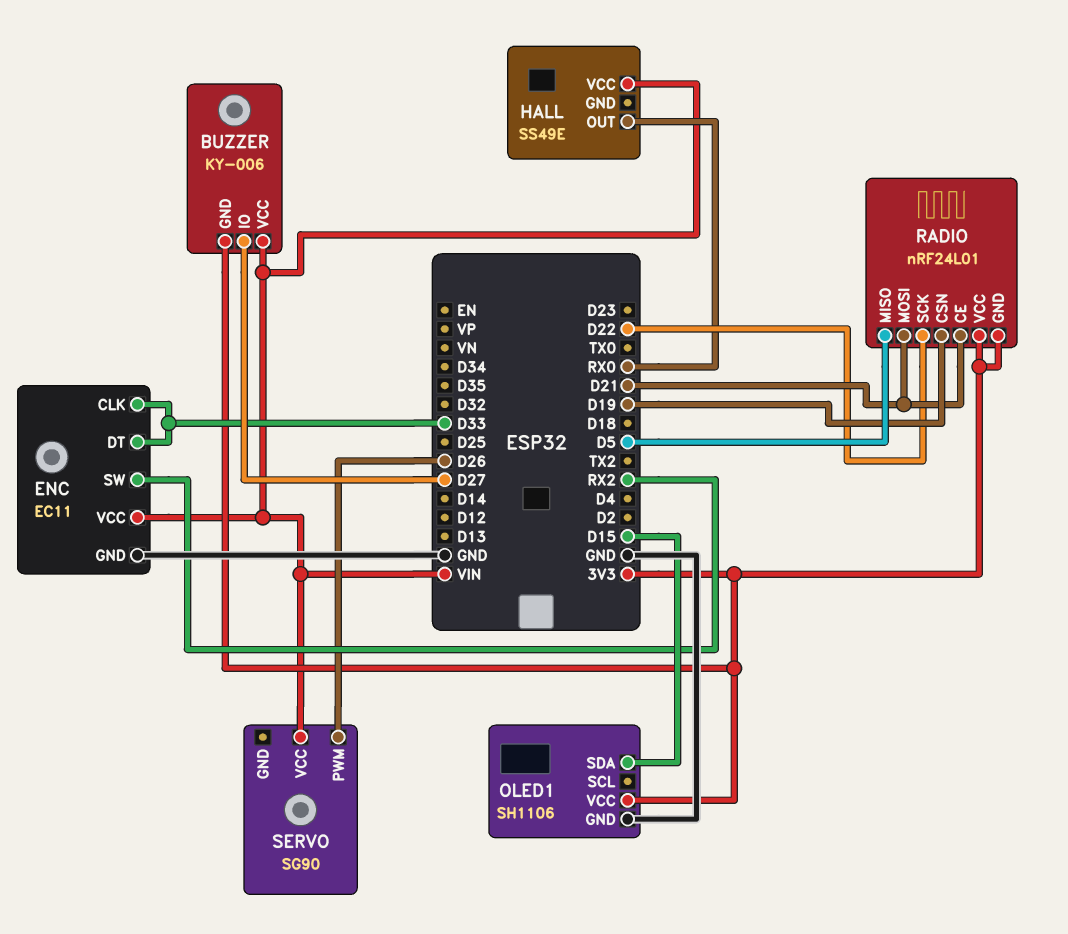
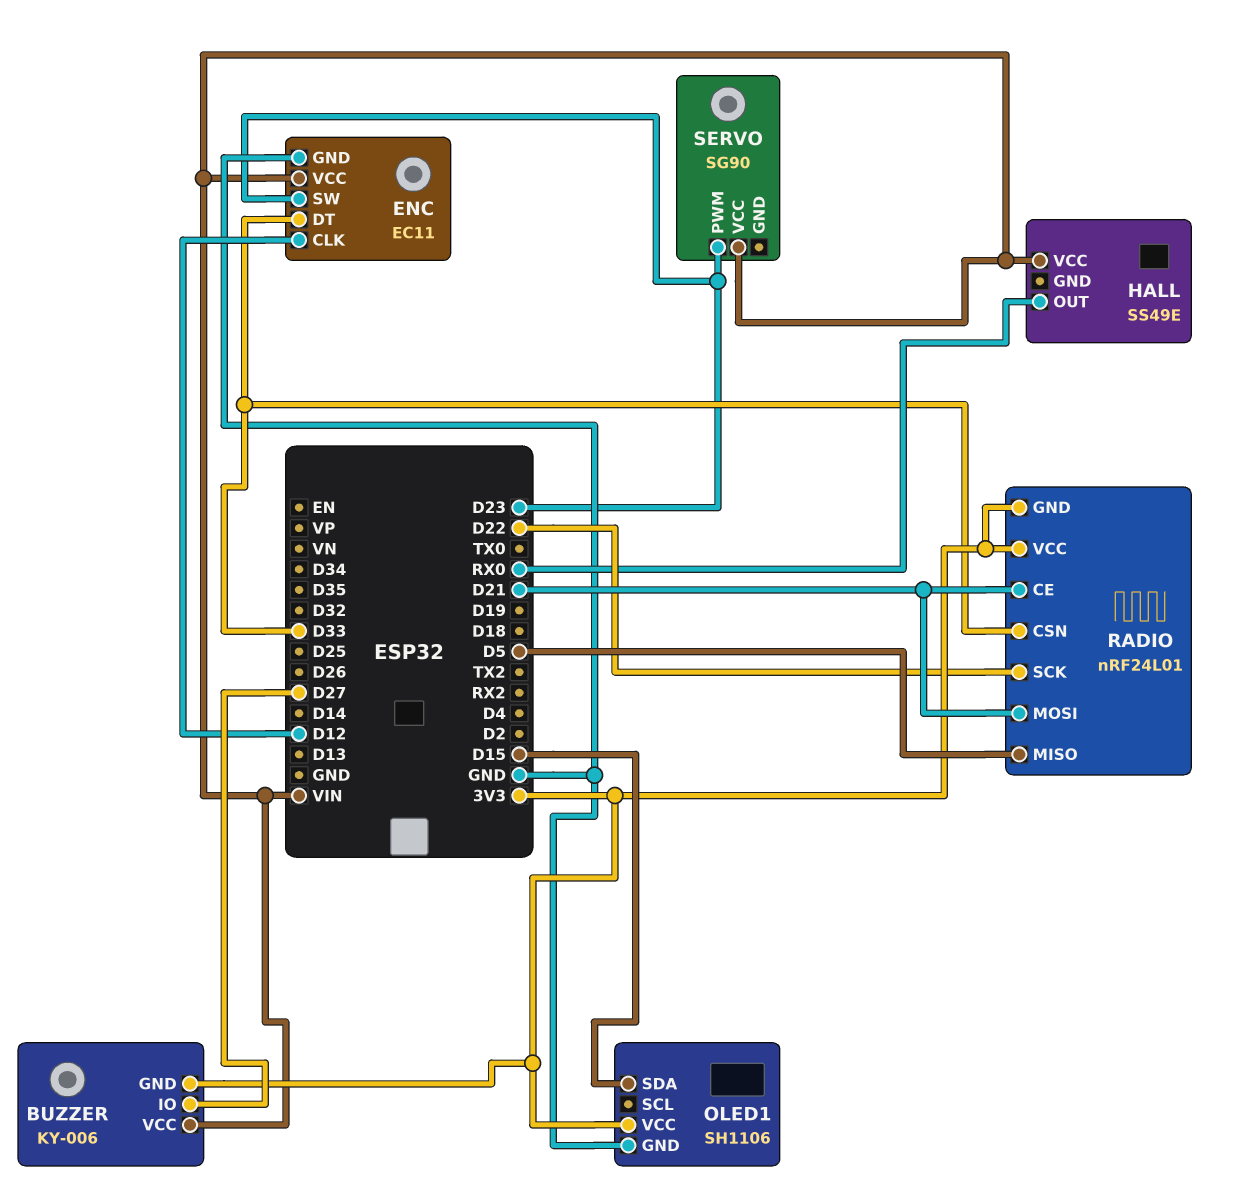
ENC pin CLK: D33 -> D12
ENC pin SW: RX2 -> D23
RADIO pin CSN: D19 -> D33
SERVO pin PWM: D26 -> D23

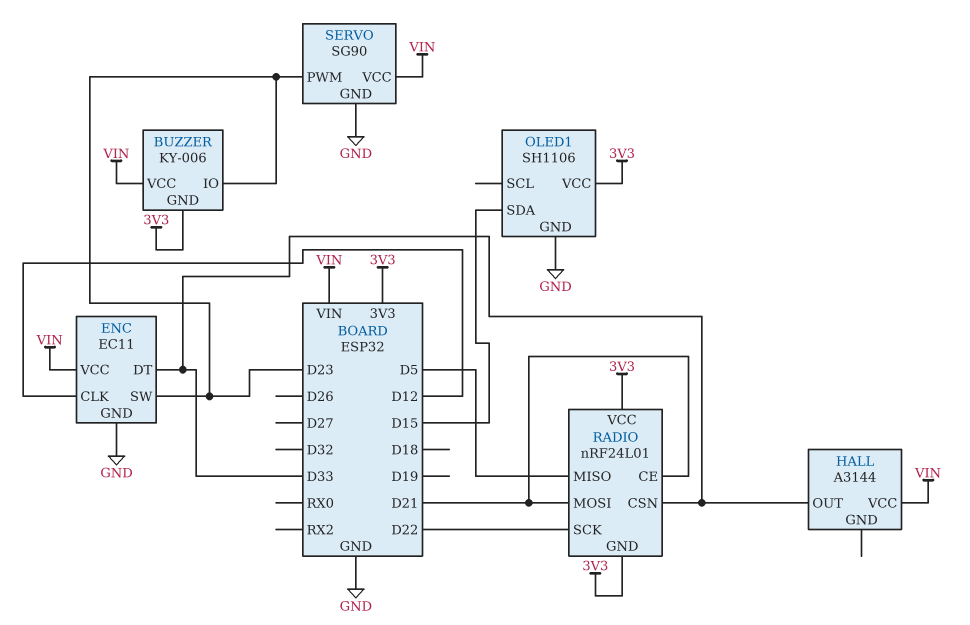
BUZZER pin IO: D27 -> D23
HALL: SS49E -> A3144
HALL pin OUT: RX0 -> D33
SERVO pin GND: none -> GND

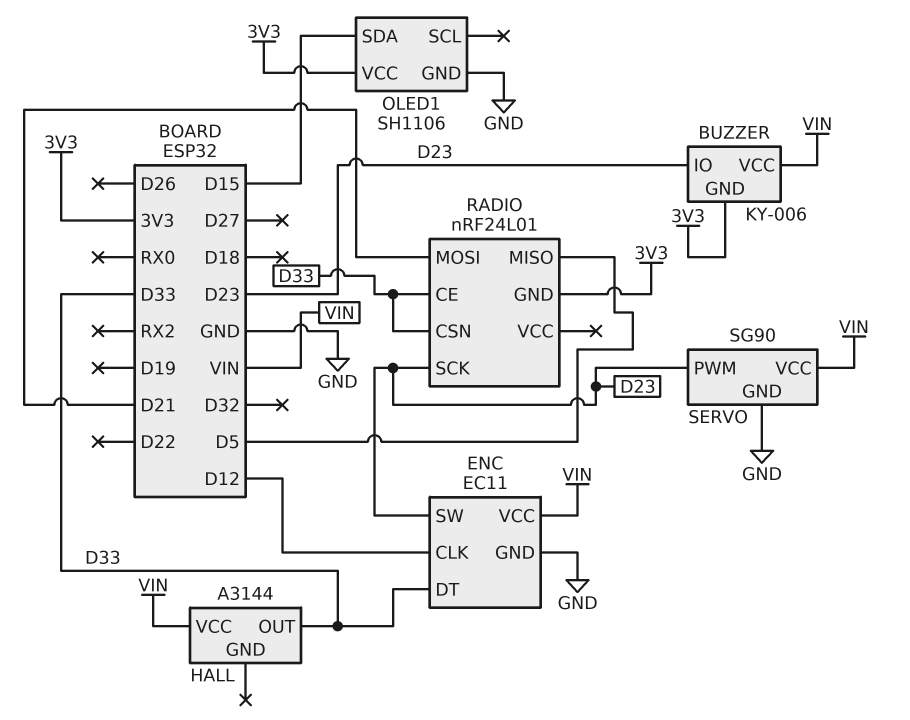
RADIO pin CE: D21 -> D33
RADIO pin SCK: D22 -> D23
RADIO pin VCC: 3V3 -> none

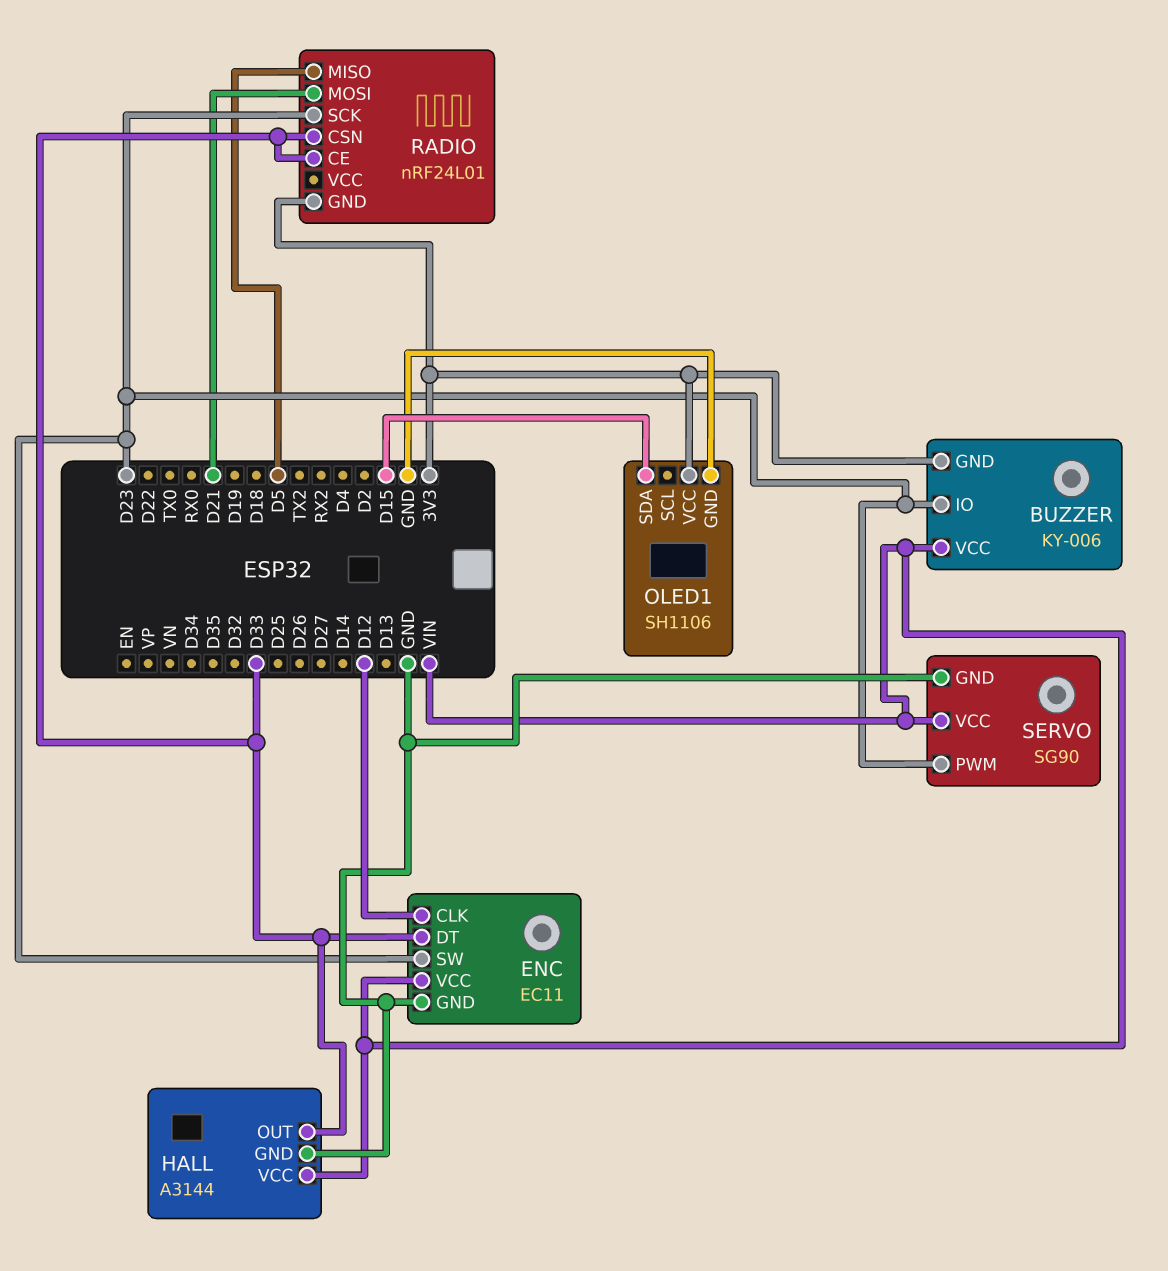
HALL pin GND: none -> GND

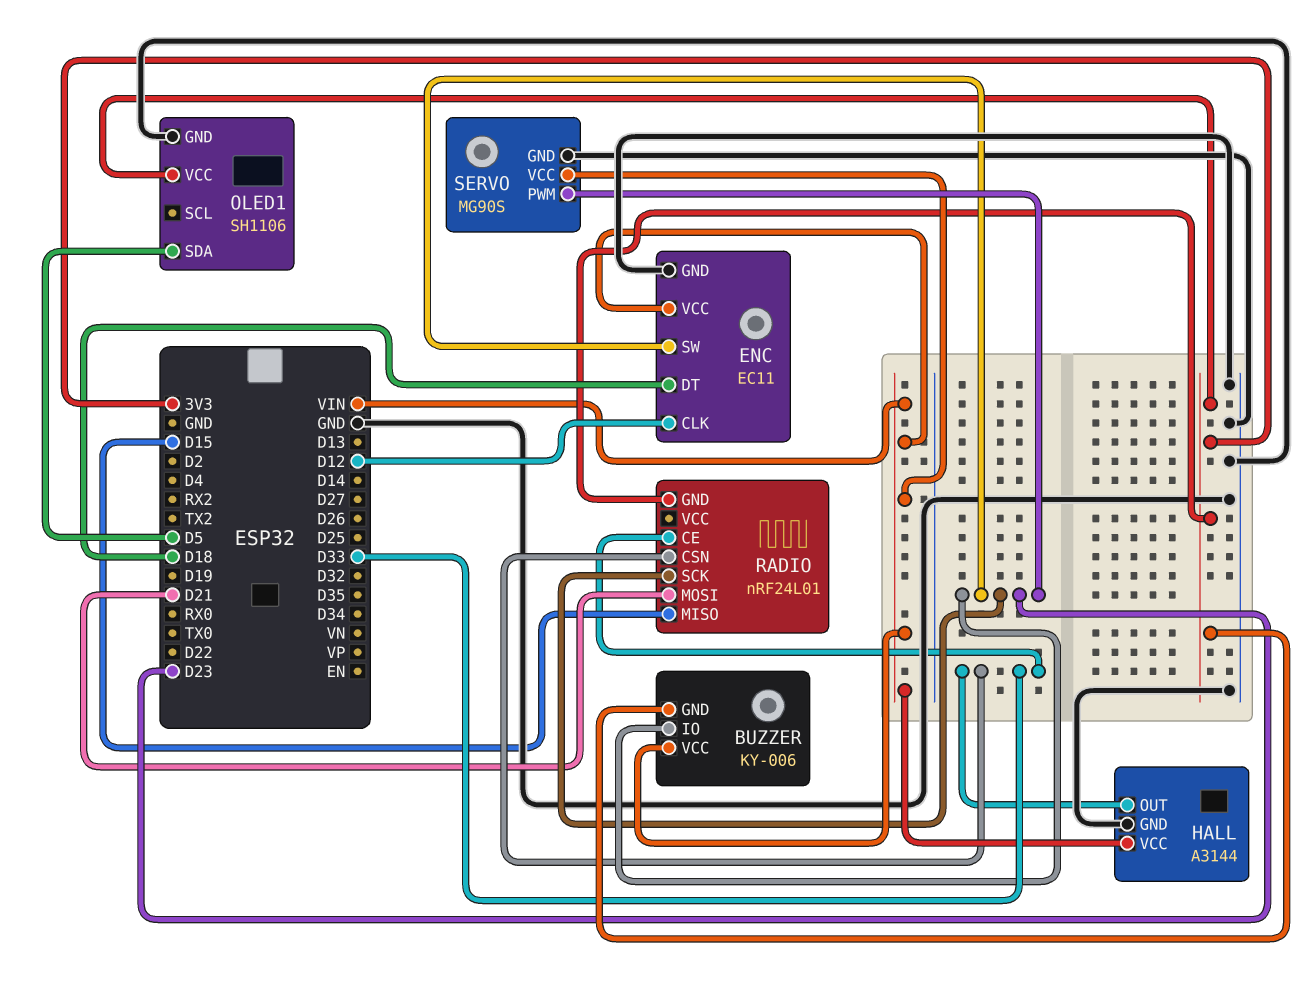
ENC pin DT: D33 -> D18
OLED1 pin SDA: D15 -> D5
RADIO pin MISO: D5 -> D15
SERVO: SG90 -> MG90S

